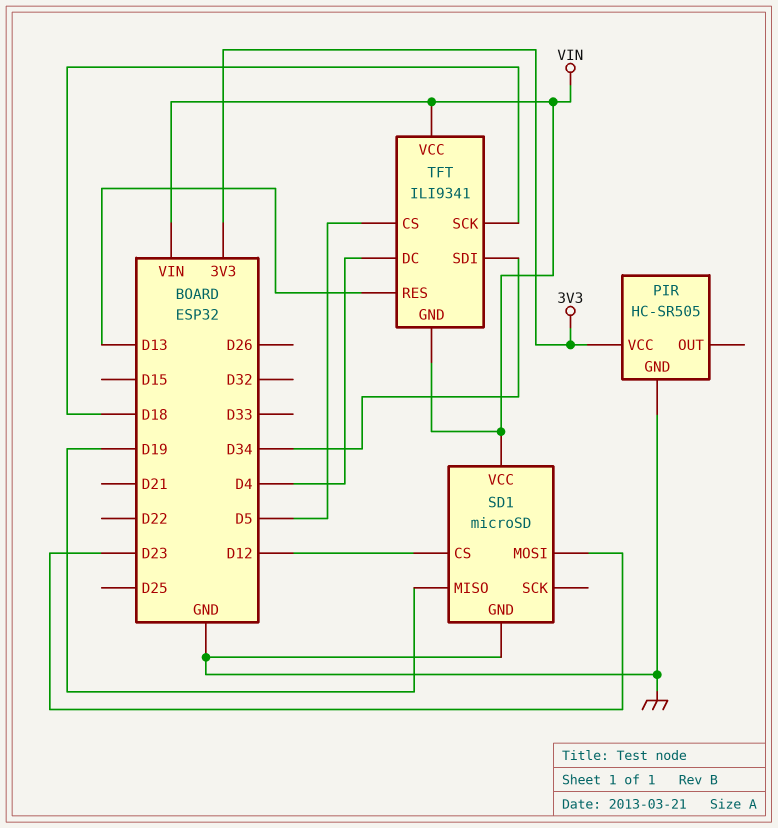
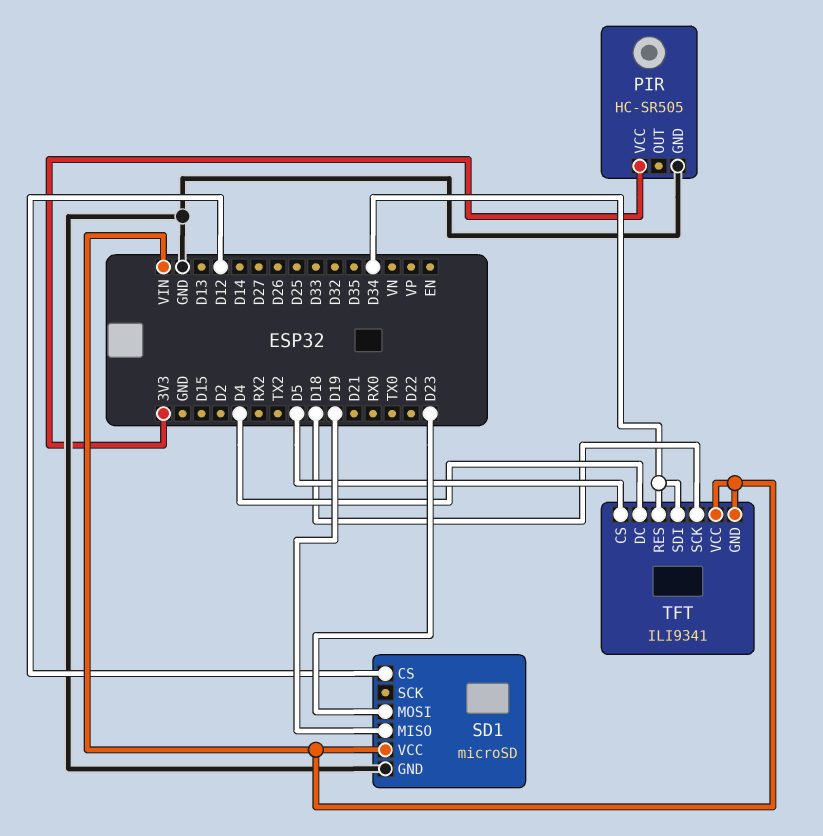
TFT pin RES: D13 -> D34

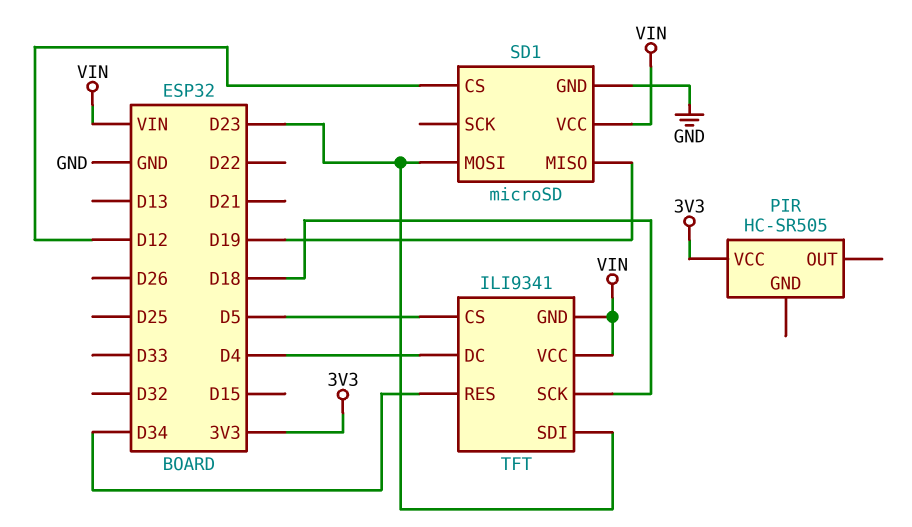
PIR pin GND: GND -> none
TFT pin SDI: D34 -> D23

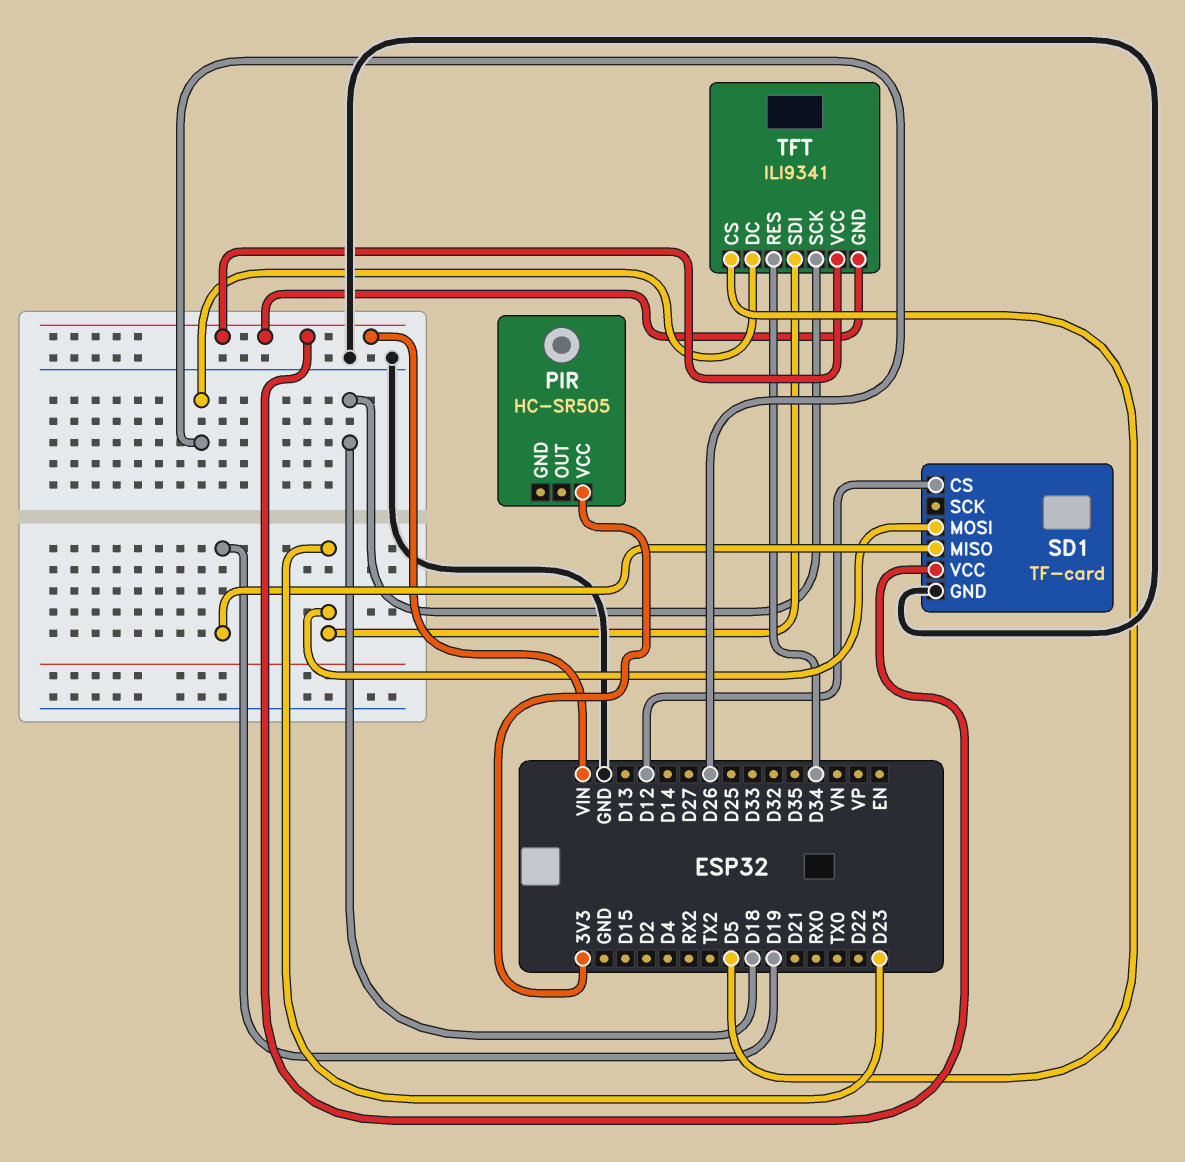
SD1: microSD -> TF-card
TFT pin DC: D4 -> D26

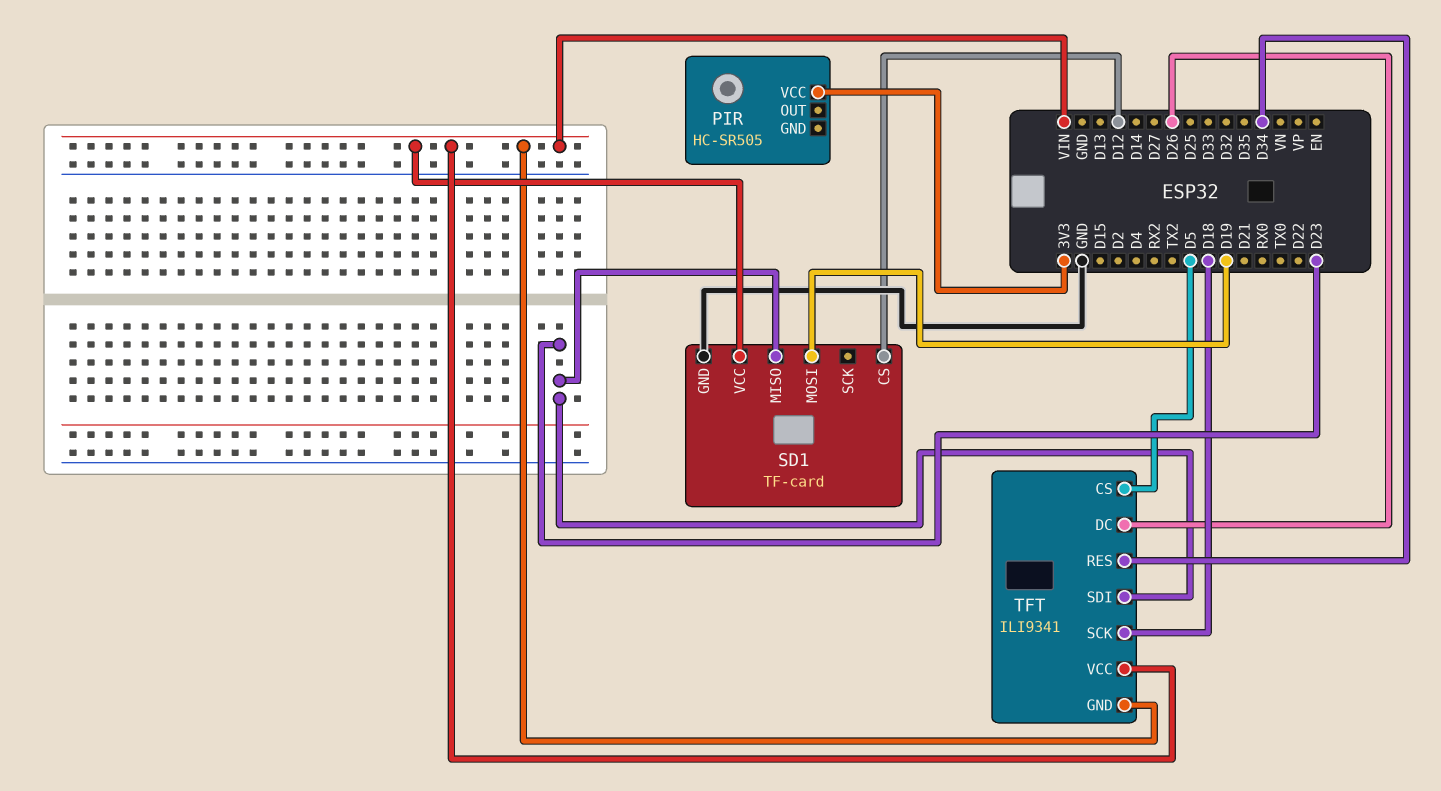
SD1 pin MISO: D19 -> D23
SD1 pin MOSI: D23 -> D19

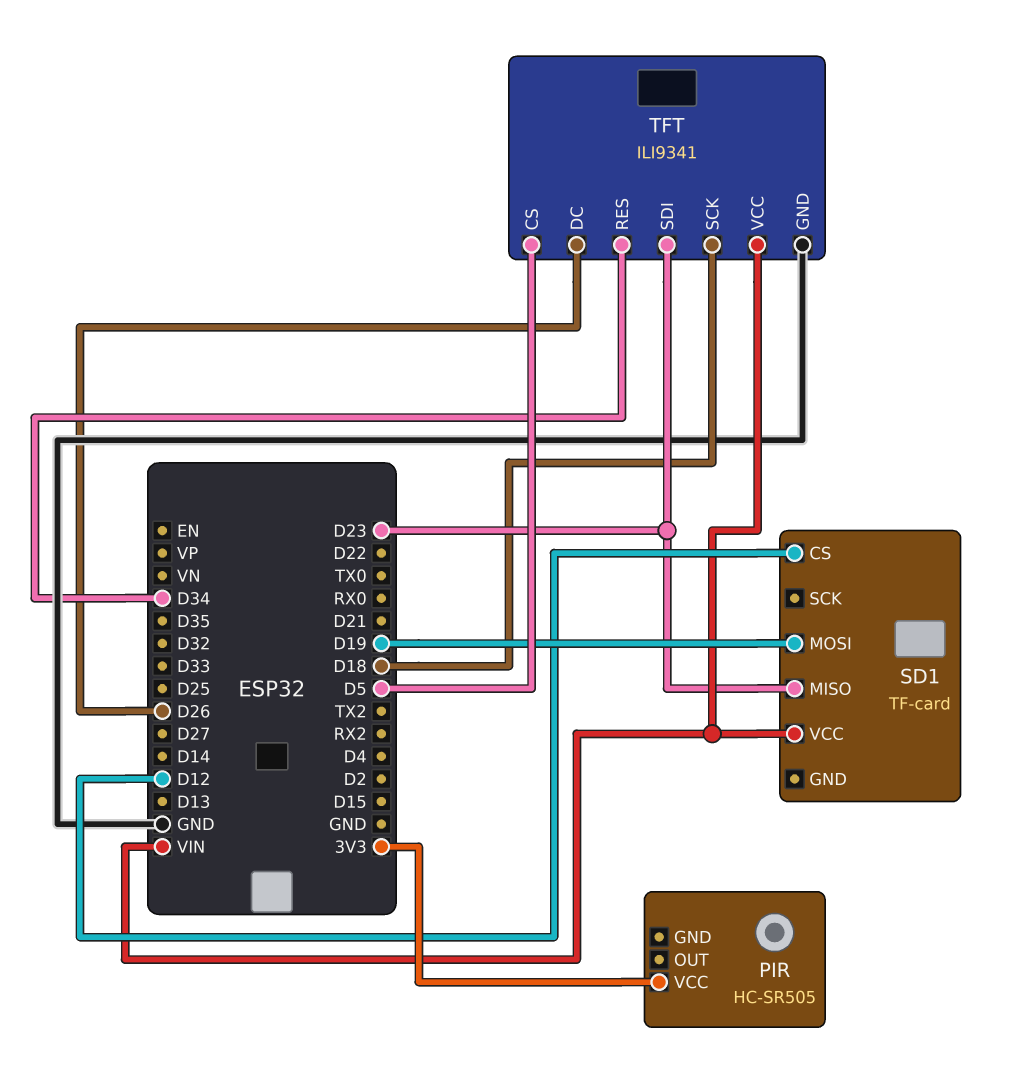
SD1 pin GND: GND -> none
TFT pin GND: VIN -> GND

